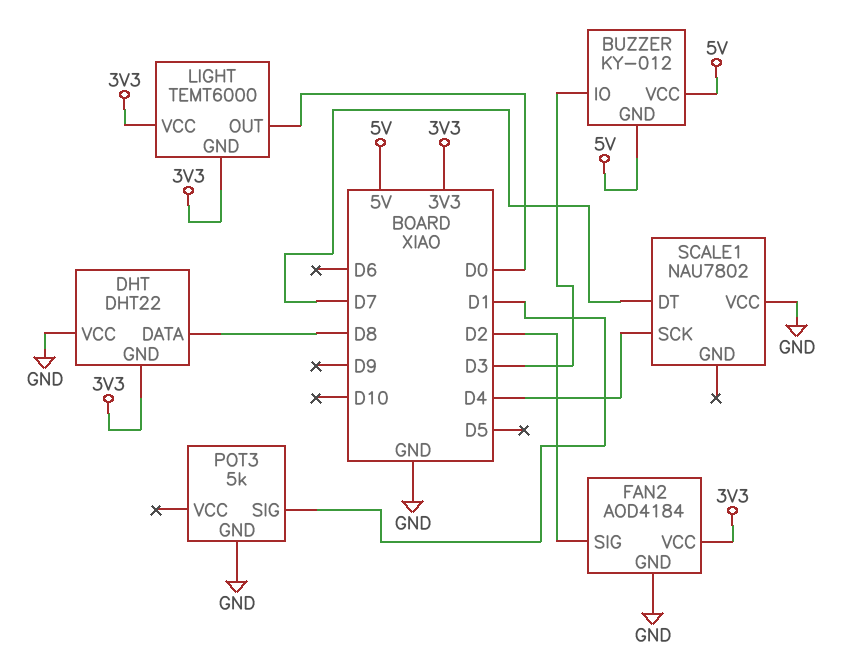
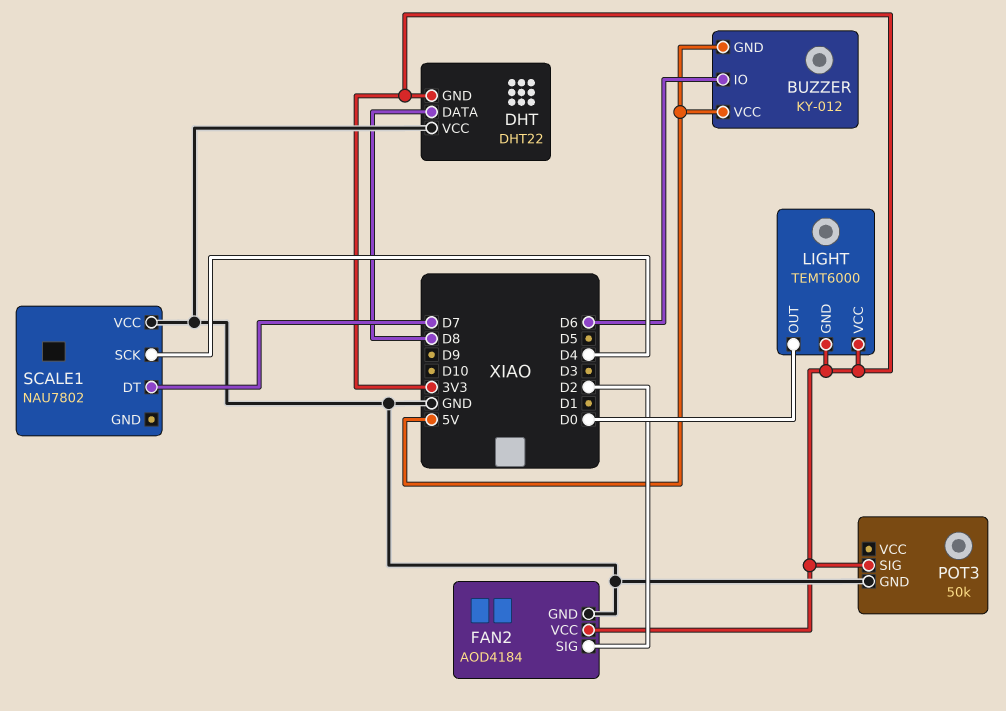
BUZZER pin IO: D3 -> D6
POT3: 5k -> 50k
POT3 pin SIG: D1 -> 3V3

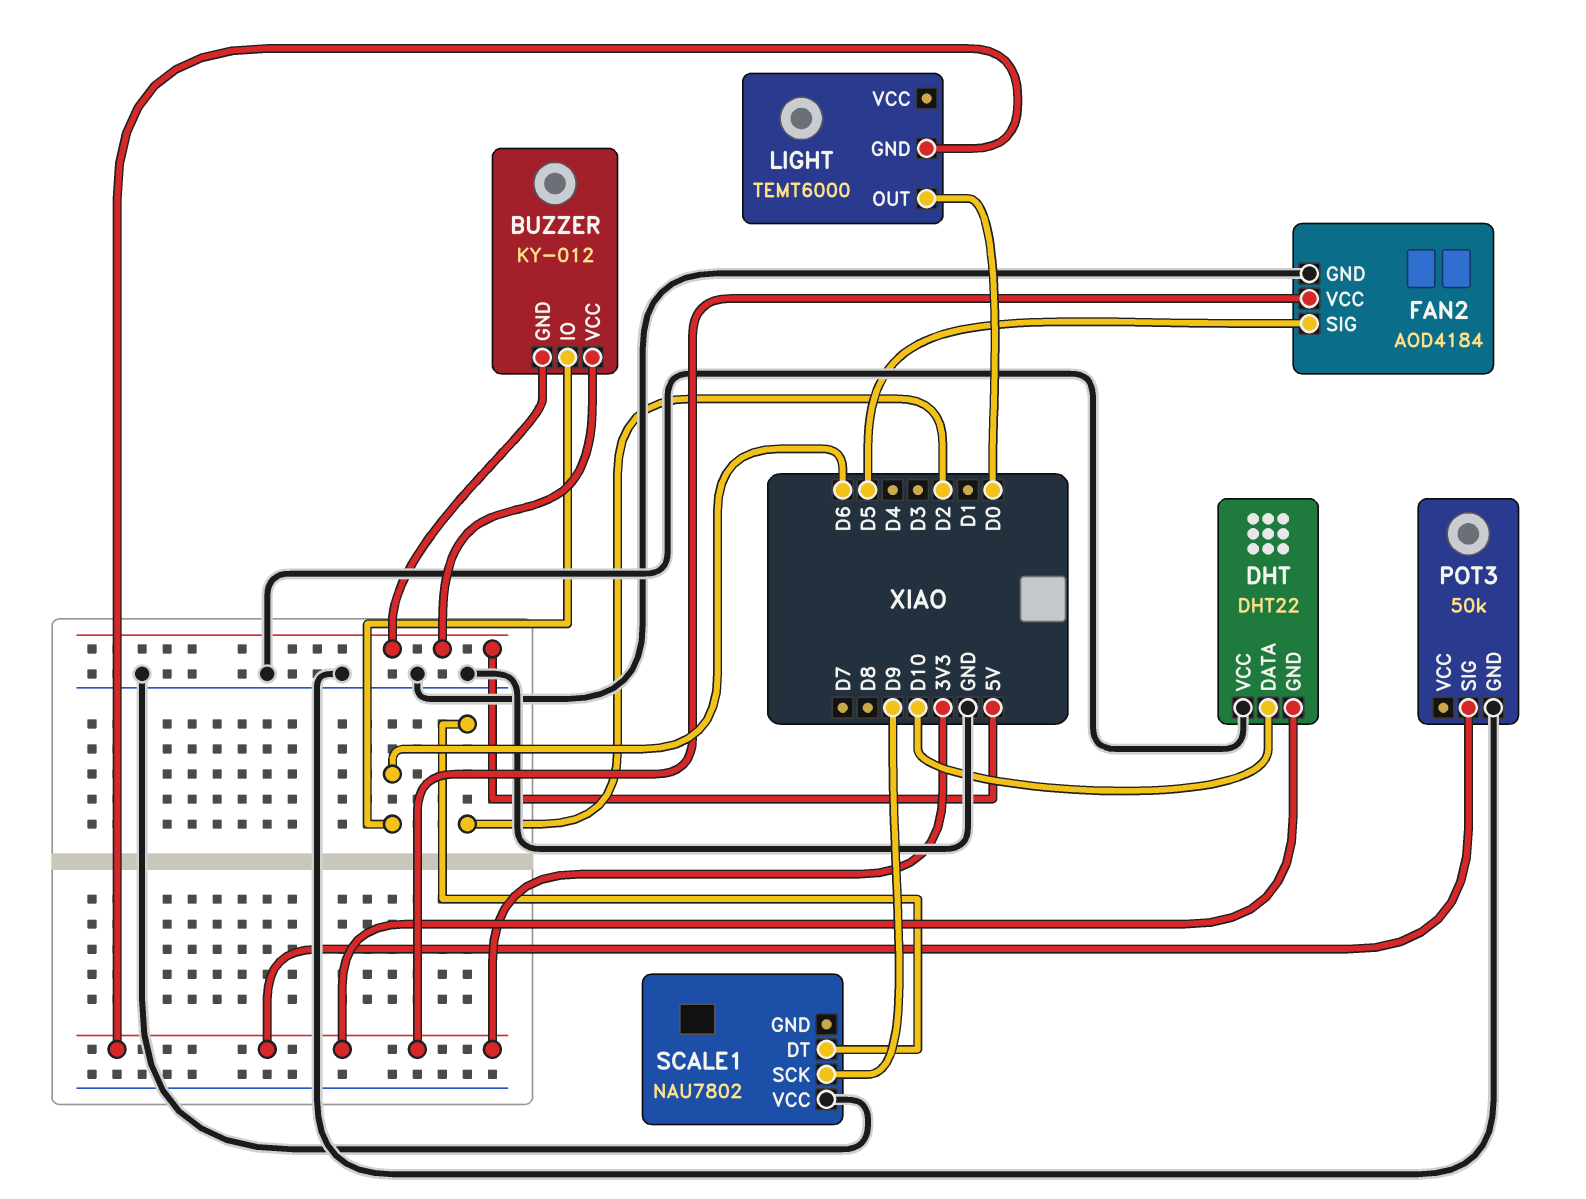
DHT pin DATA: D8 -> D10
FAN2 pin SIG: D2 -> D5
LIGHT pin VCC: 3V3 -> none
SCALE1 pin DT: D7 -> D2
SCALE1 pin SCK: D4 -> D9

